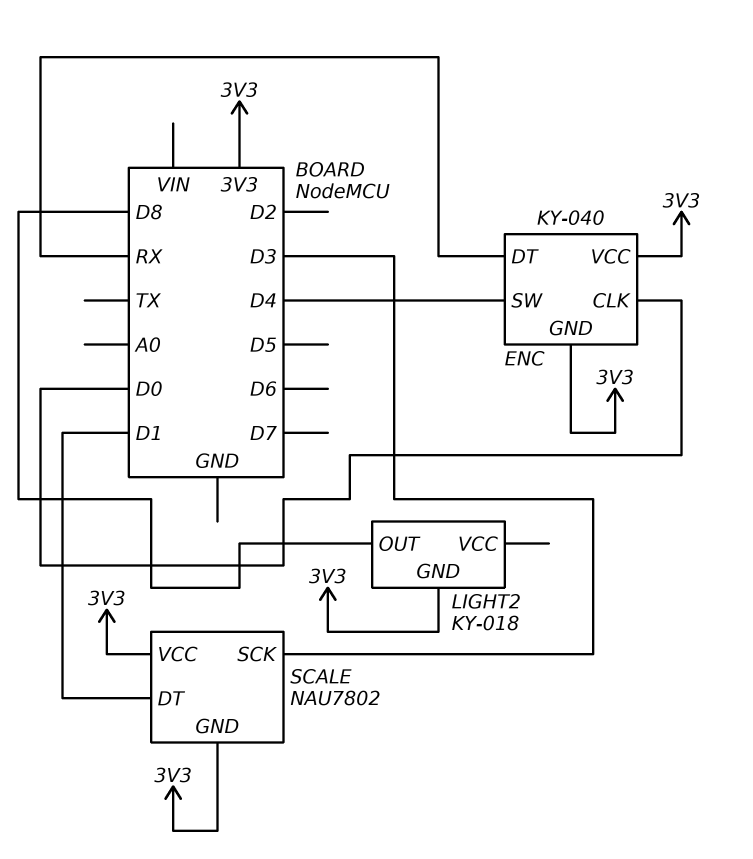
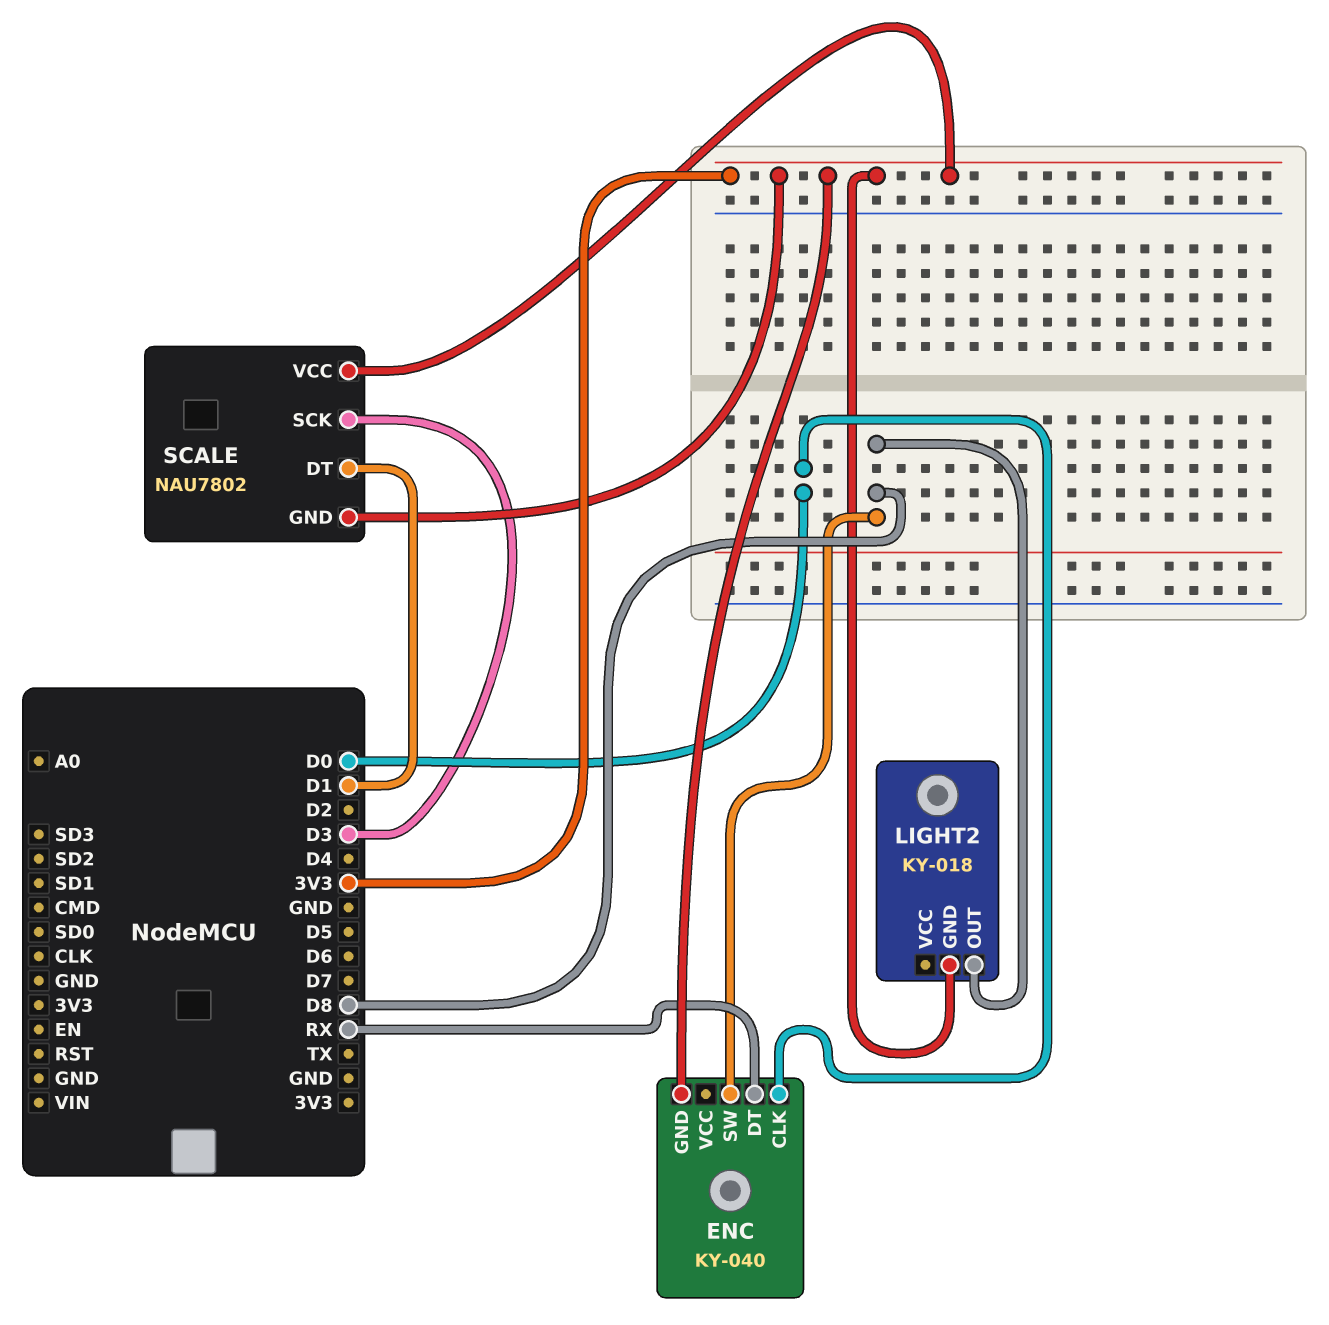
ENC pin SW: D4 -> D8
ENC pin VCC: 3V3 -> none

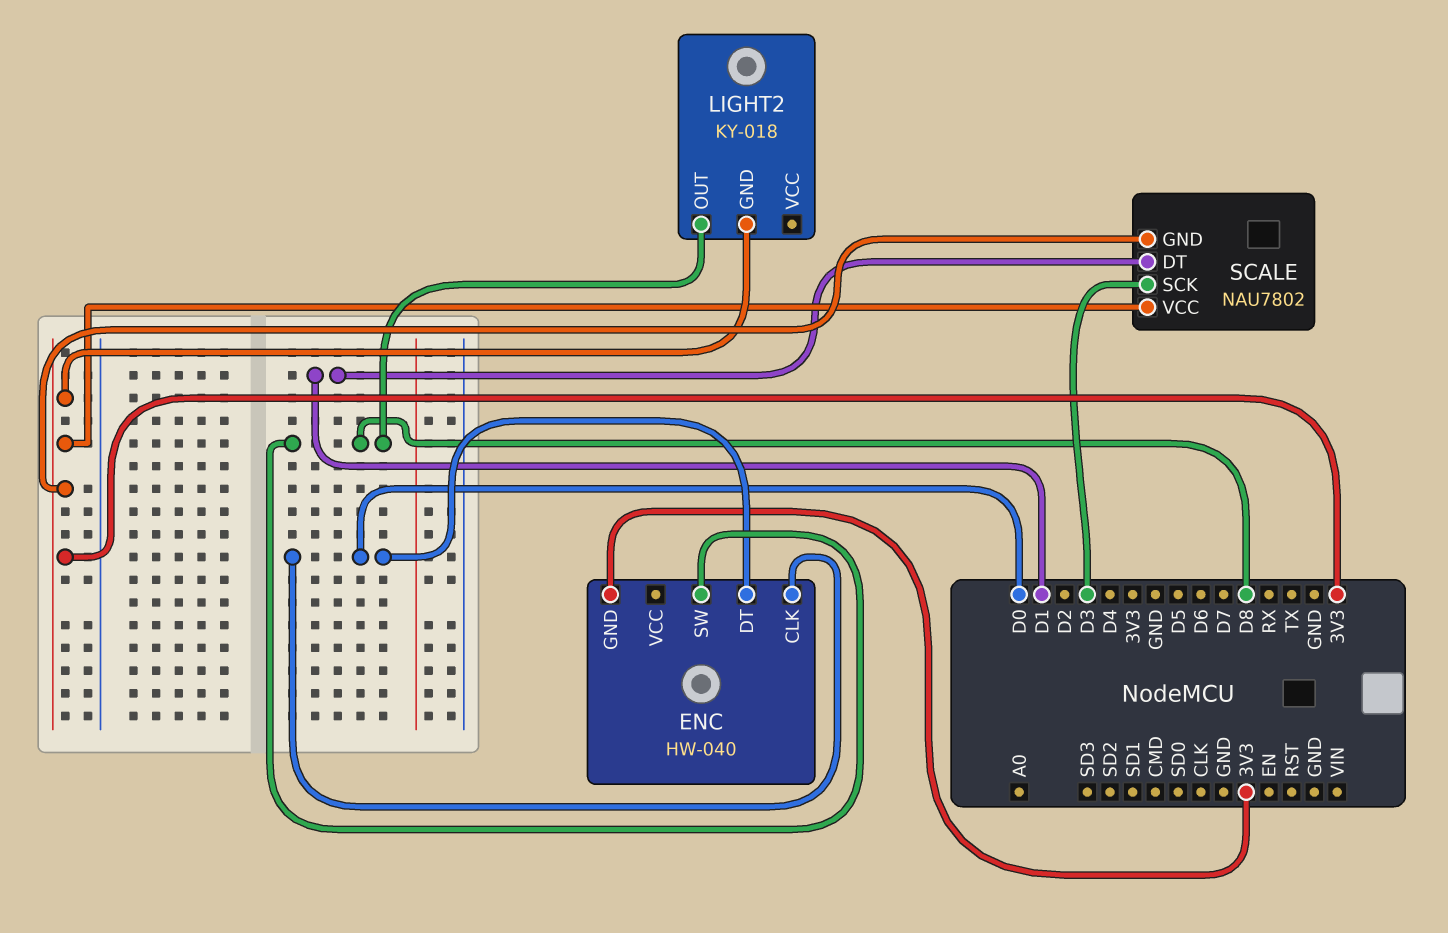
ENC: KY-040 -> HW-040
ENC pin DT: RX -> D0

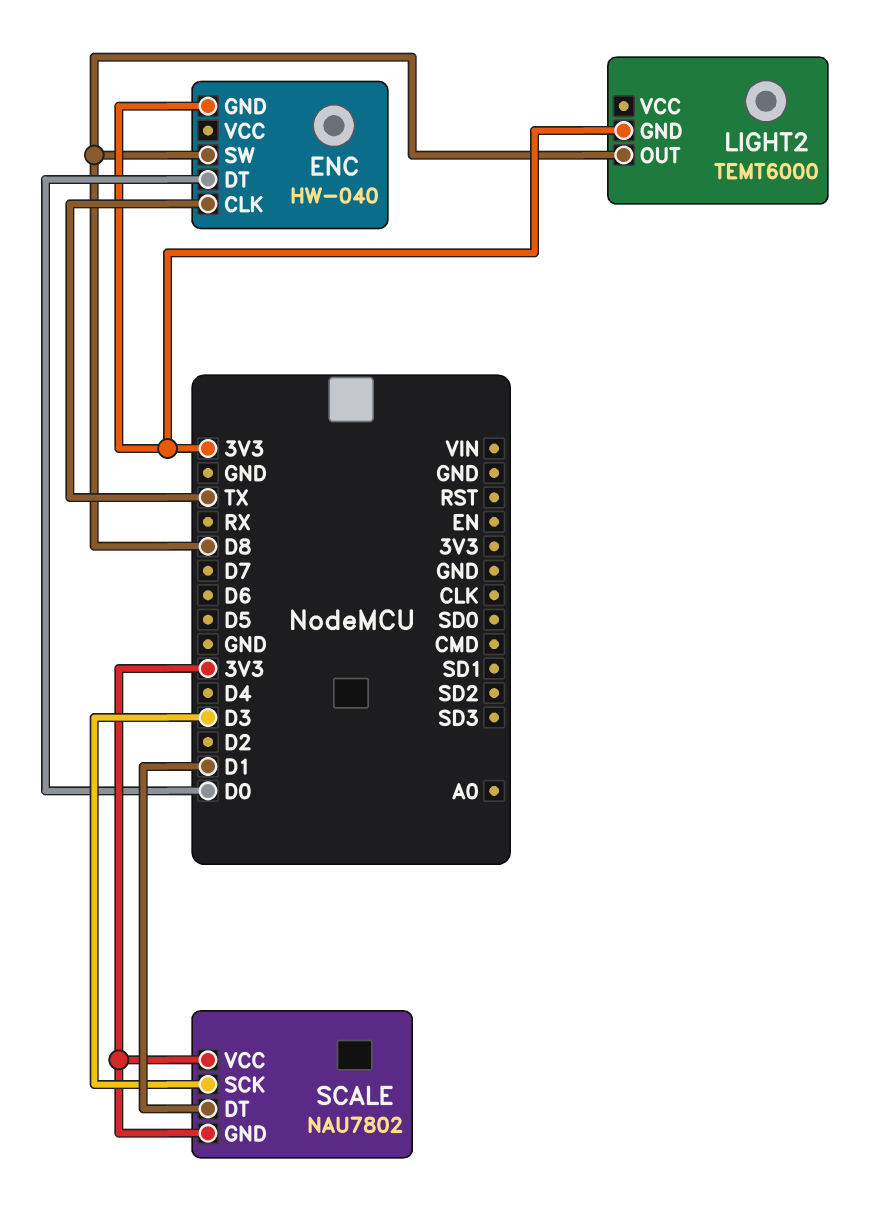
ENC pin CLK: D0 -> TX
LIGHT2: KY-018 -> TEMT6000

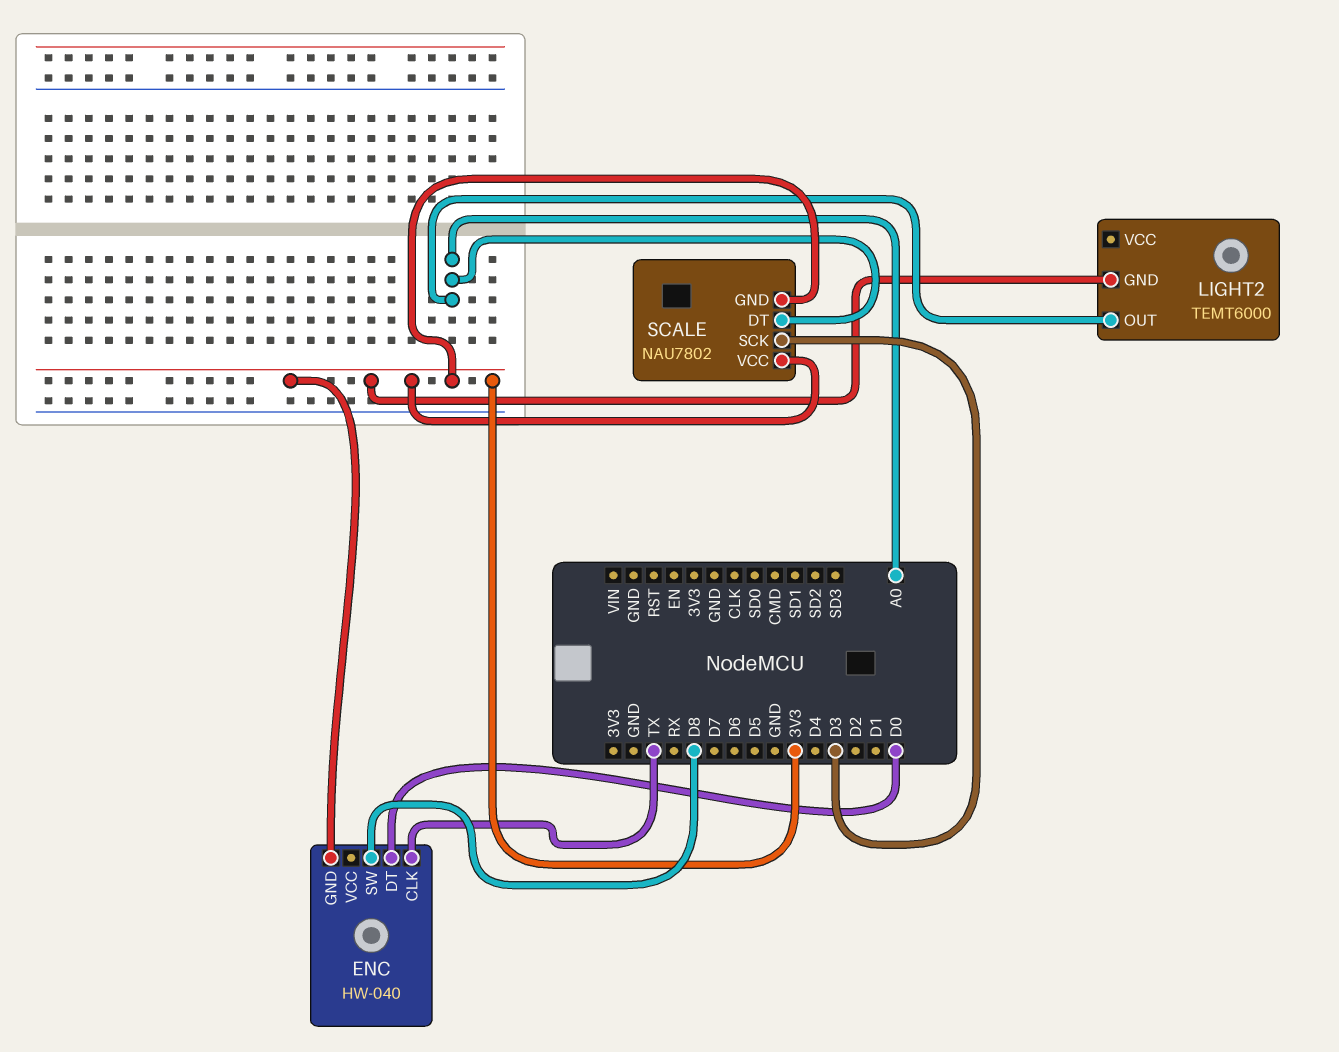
LIGHT2 pin OUT: D8 -> A0
SCALE pin DT: D1 -> A0

